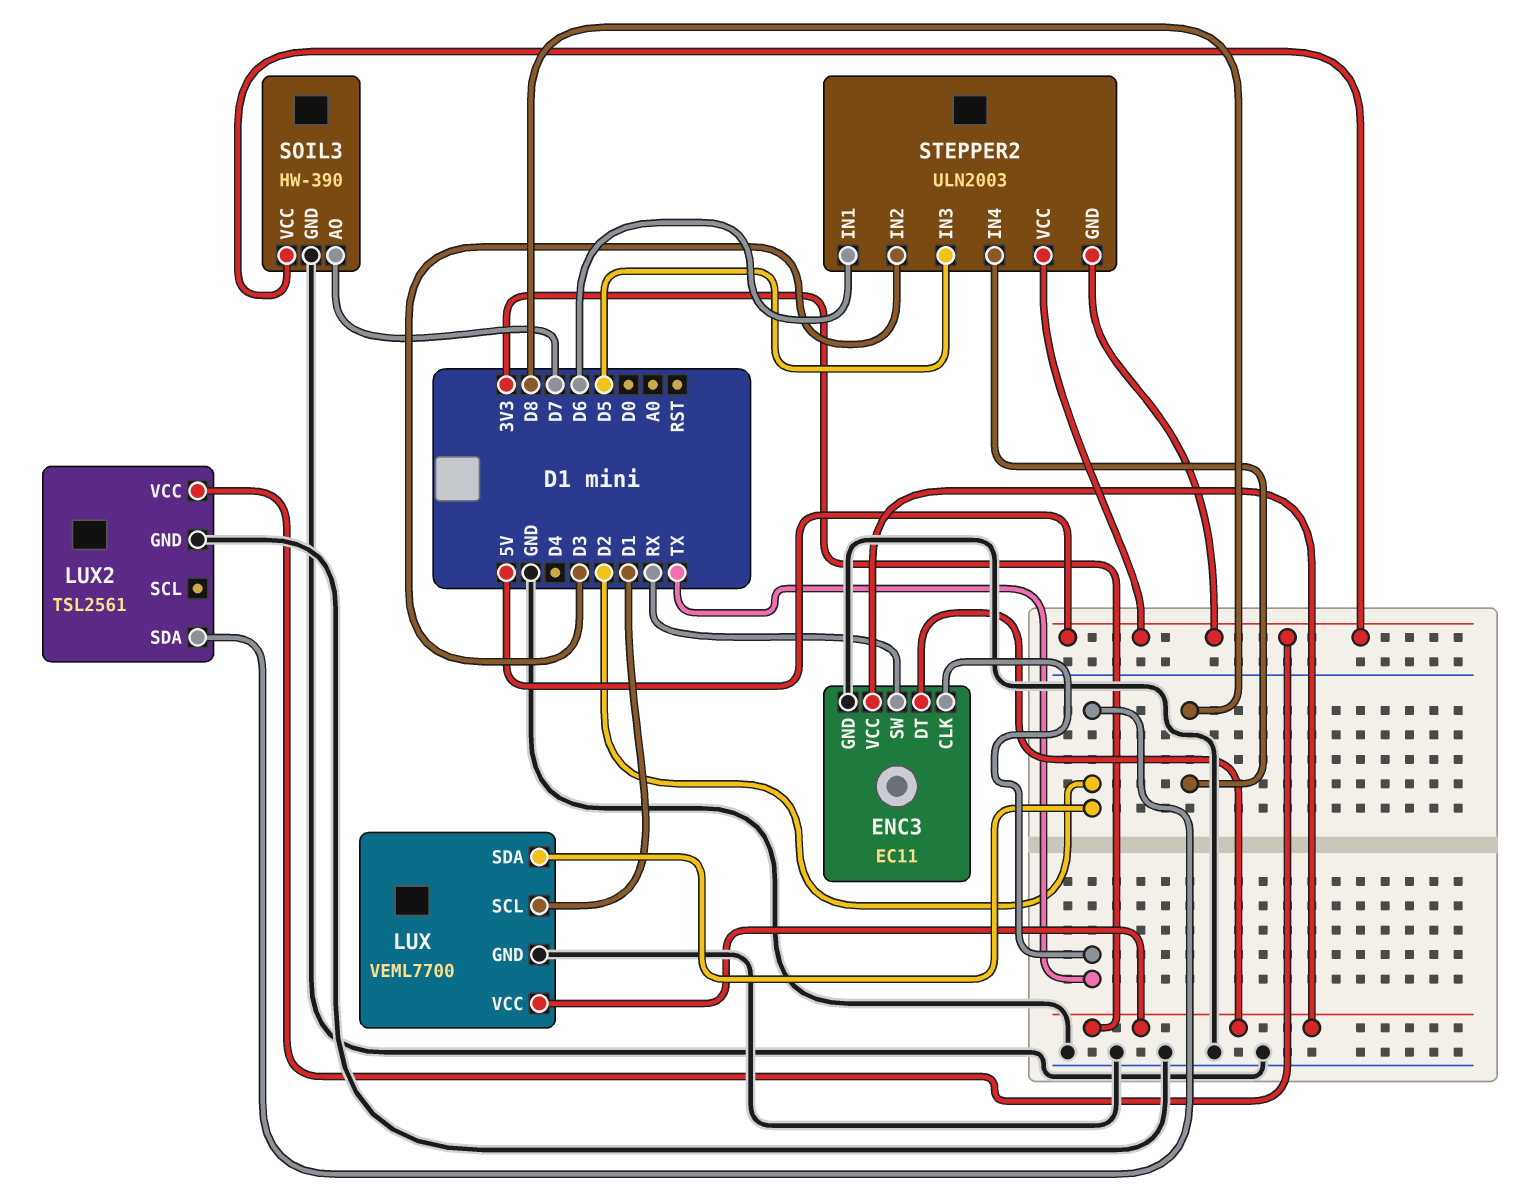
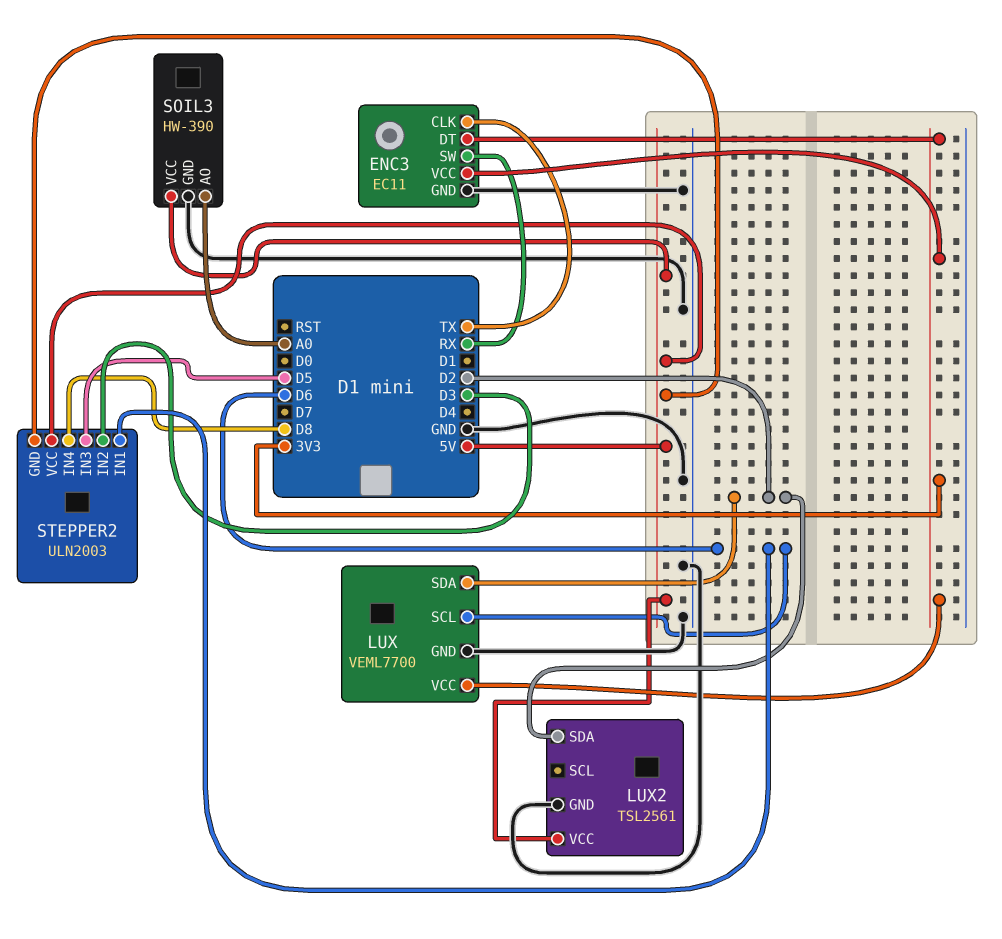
LUX pin SCL: D1 -> D6
SOIL3 pin AO: D7 -> A0

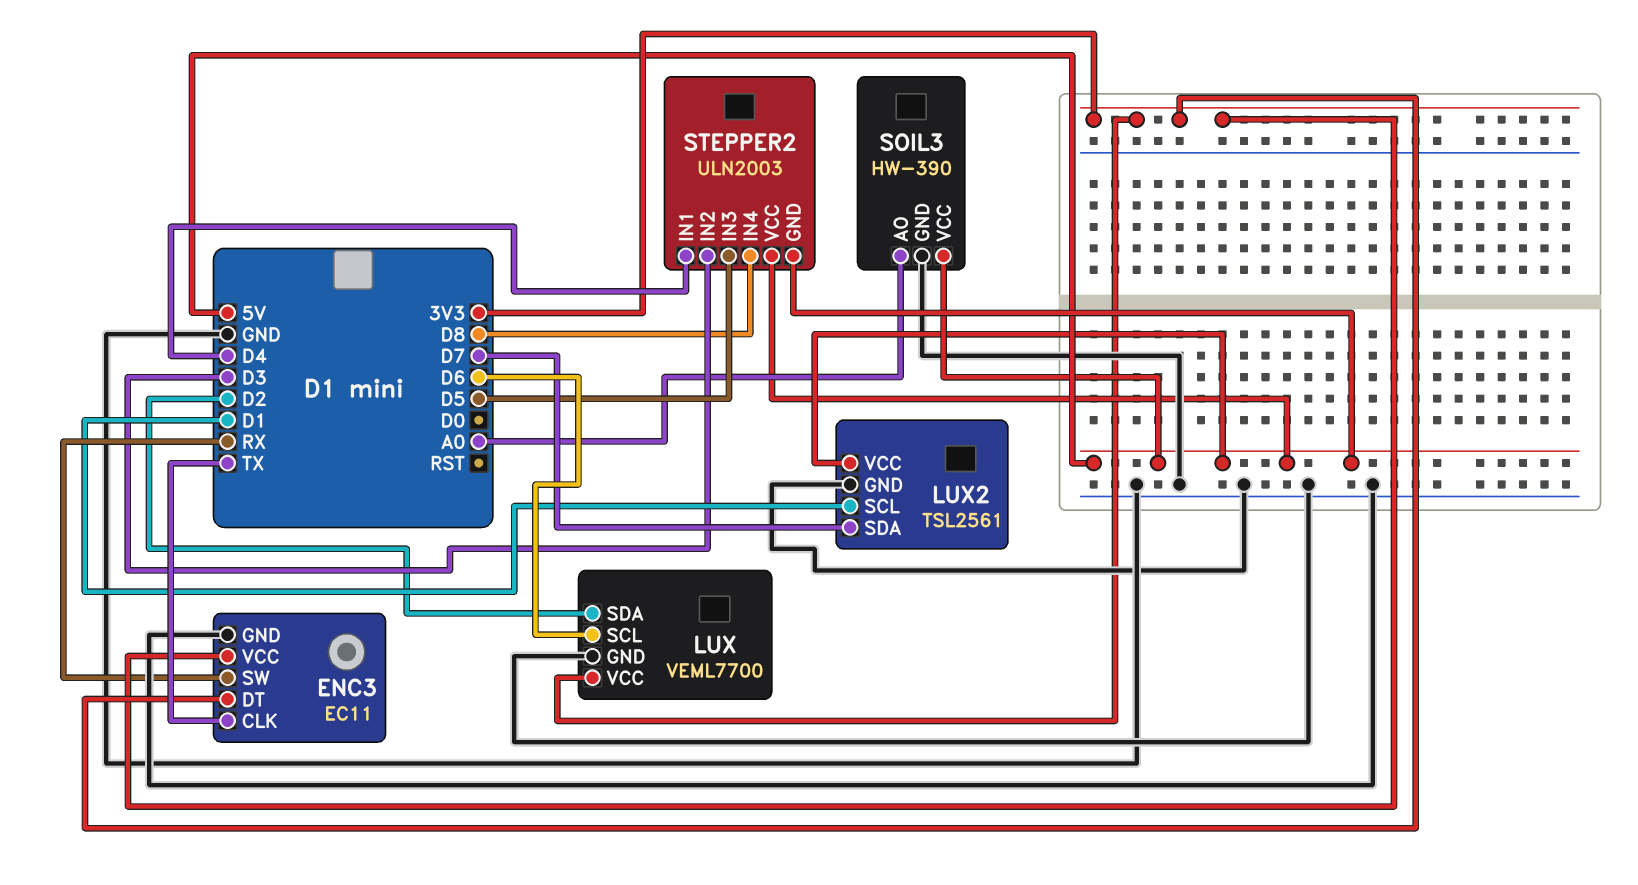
LUX2 pin SCL: none -> D1
LUX2 pin SDA: D2 -> D7
STEPPER2 pin IN1: D6 -> D4

